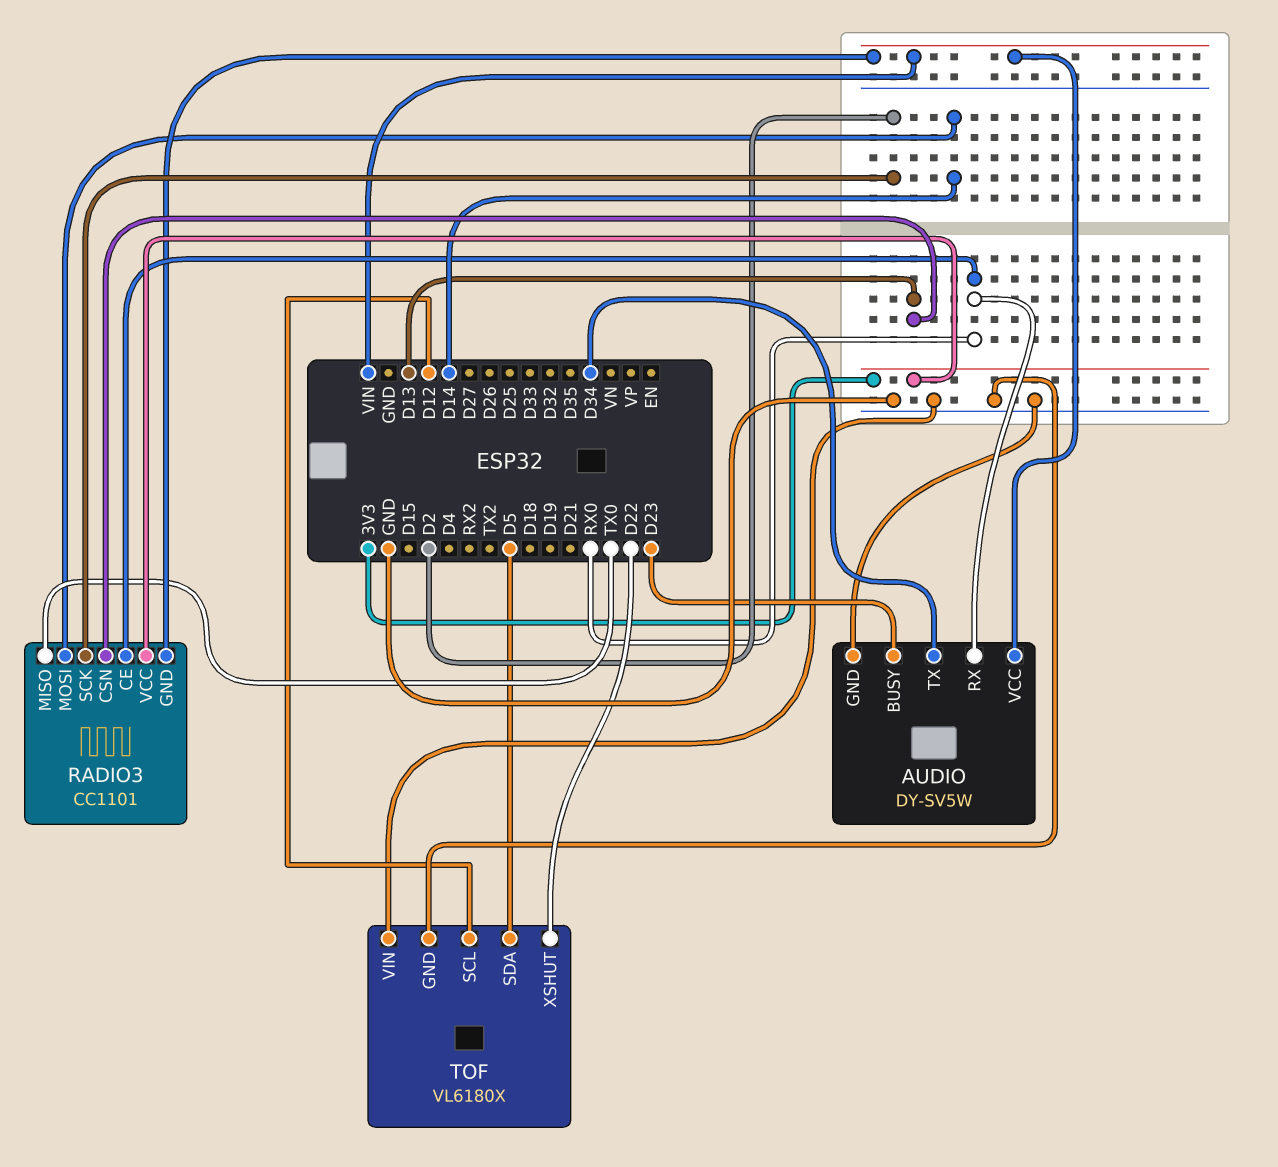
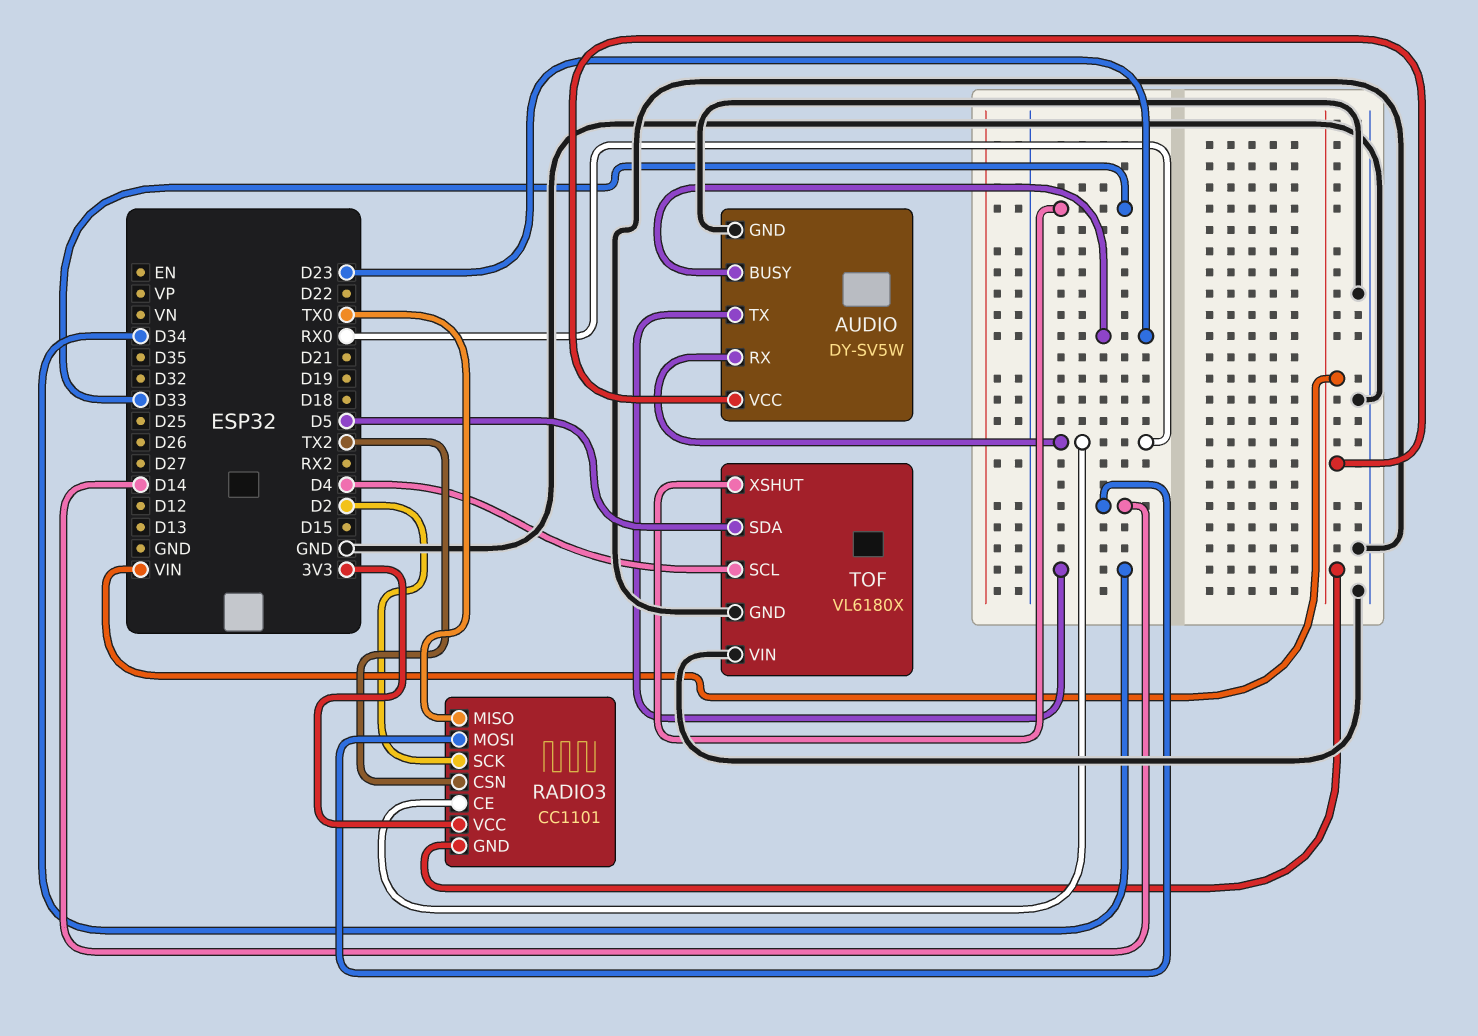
RADIO3 pin CSN: D13 -> TX2
TOF pin SCL: D12 -> D4
TOF pin XSHUT: D22 -> D33

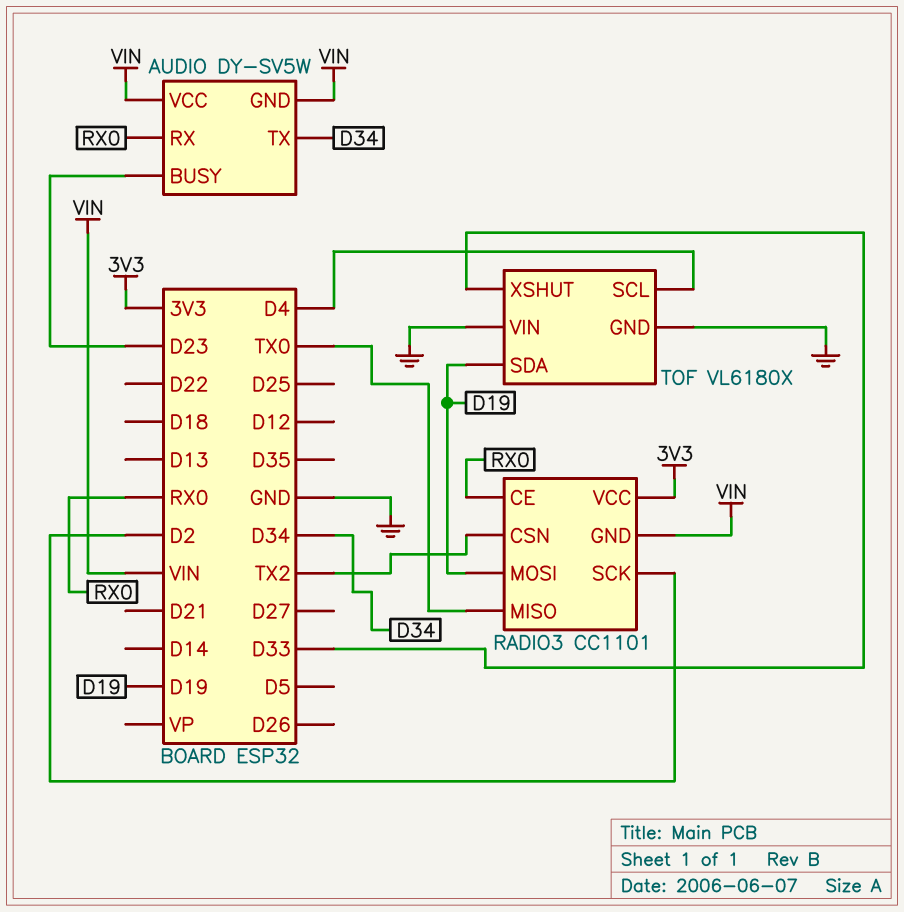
AUDIO pin GND: GND -> VIN
RADIO3 pin MOSI: D14 -> D19
TOF pin SDA: D5 -> D19

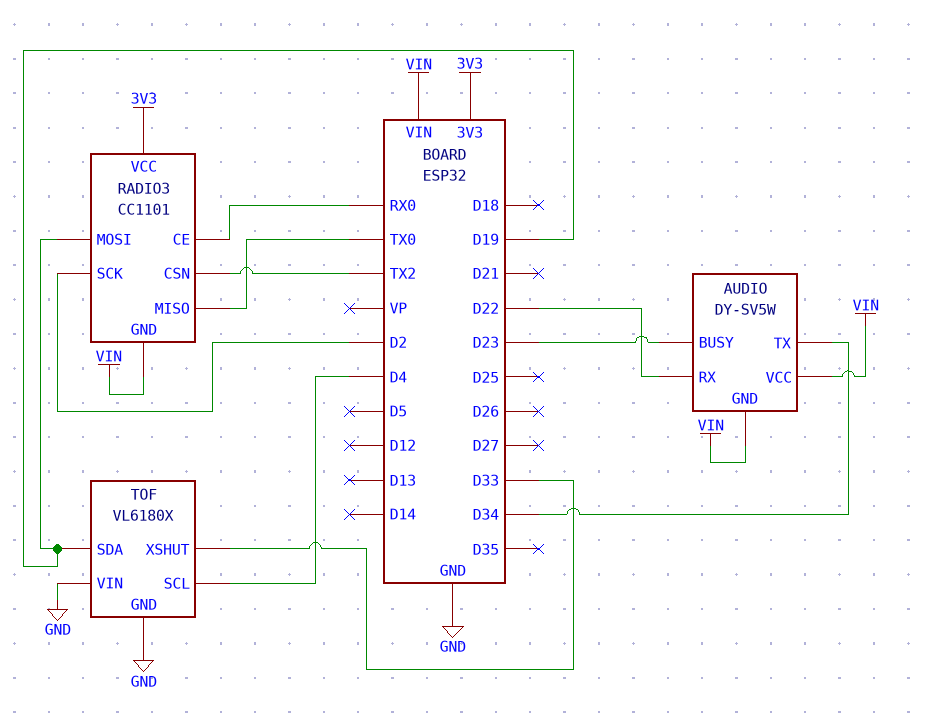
AUDIO pin RX: RX0 -> D22

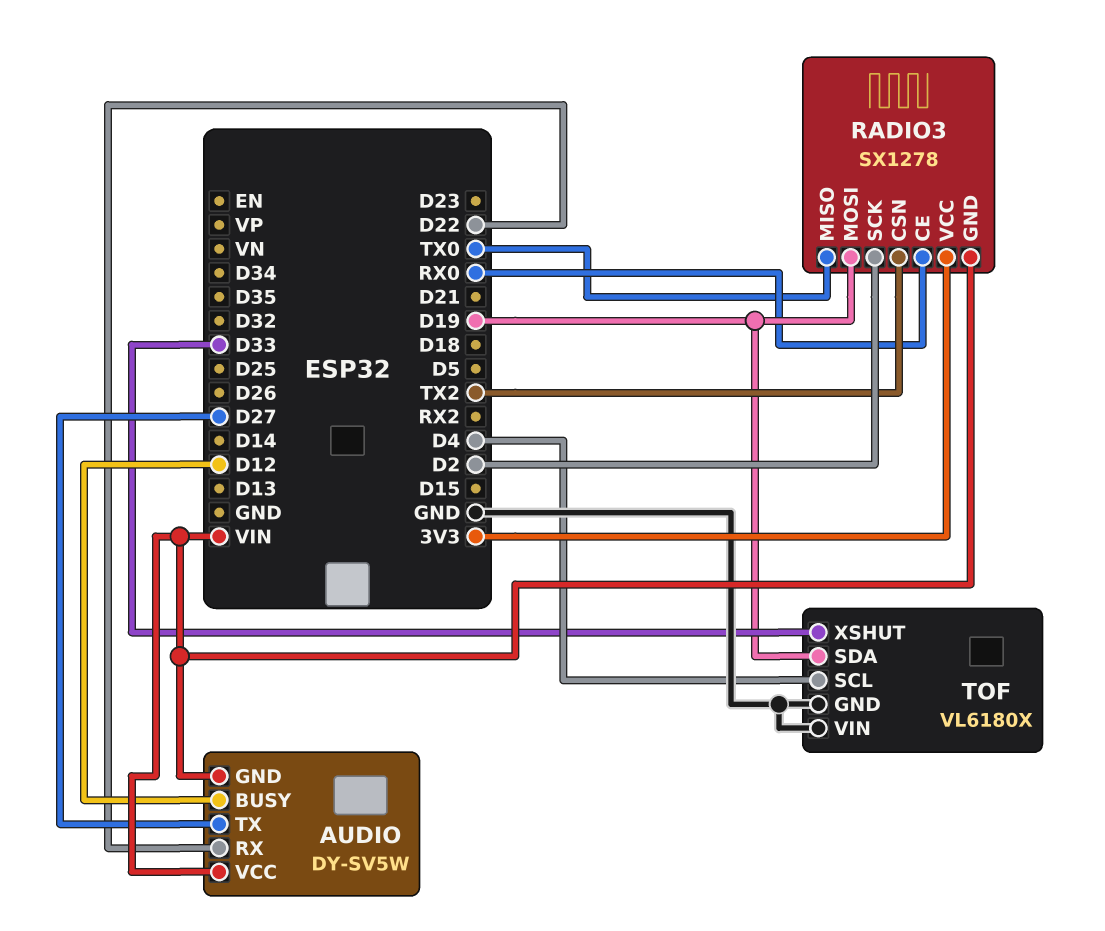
AUDIO pin BUSY: D23 -> D12
AUDIO pin TX: D34 -> D27
RADIO3: CC1101 -> SX1278

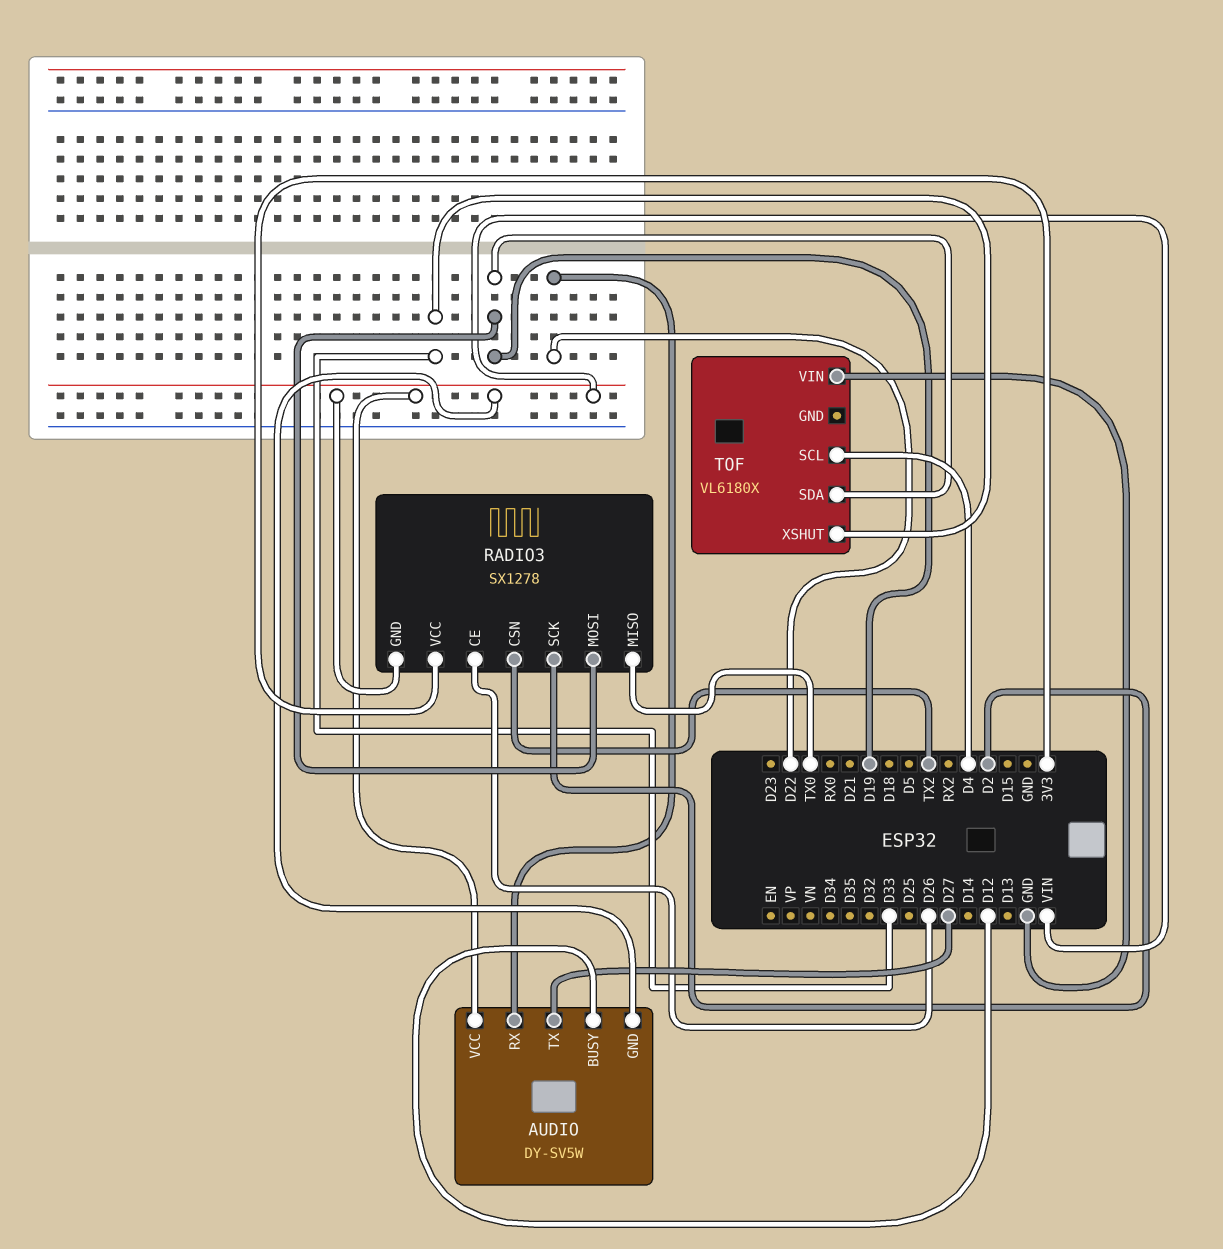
RADIO3 pin CE: RX0 -> D26
TOF pin GND: GND -> none

